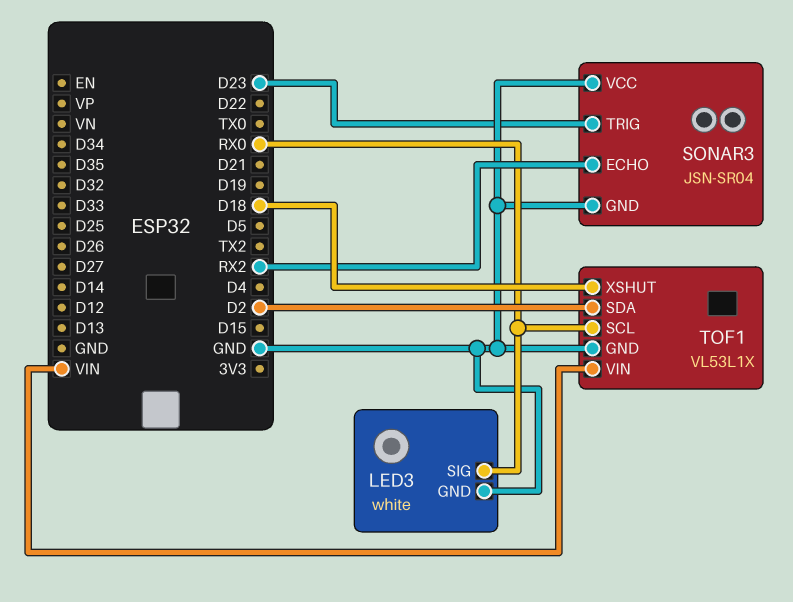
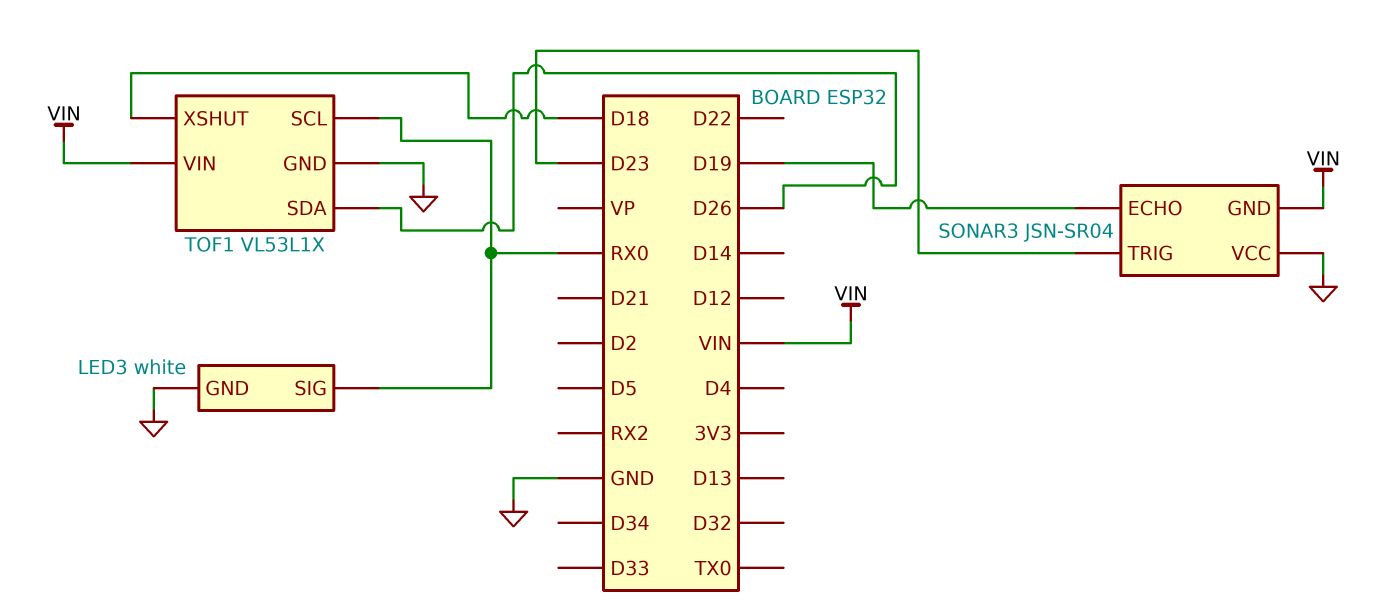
SONAR3 pin ECHO: RX2 -> D19
SONAR3 pin GND: GND -> VIN
TOF1 pin SDA: D2 -> D26

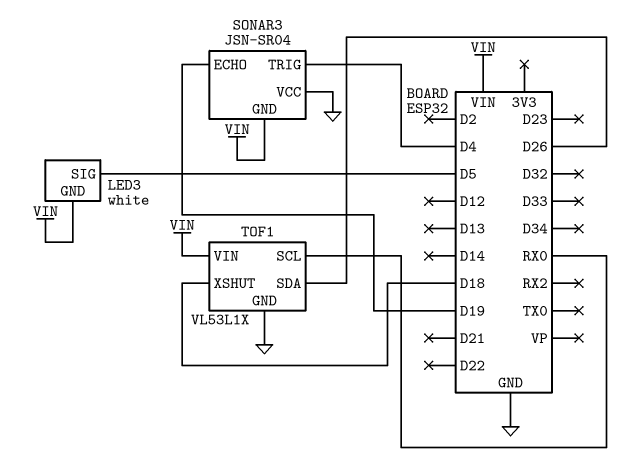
LED3 pin GND: GND -> VIN
LED3 pin SIG: RX0 -> D5
SONAR3 pin TRIG: D23 -> D4

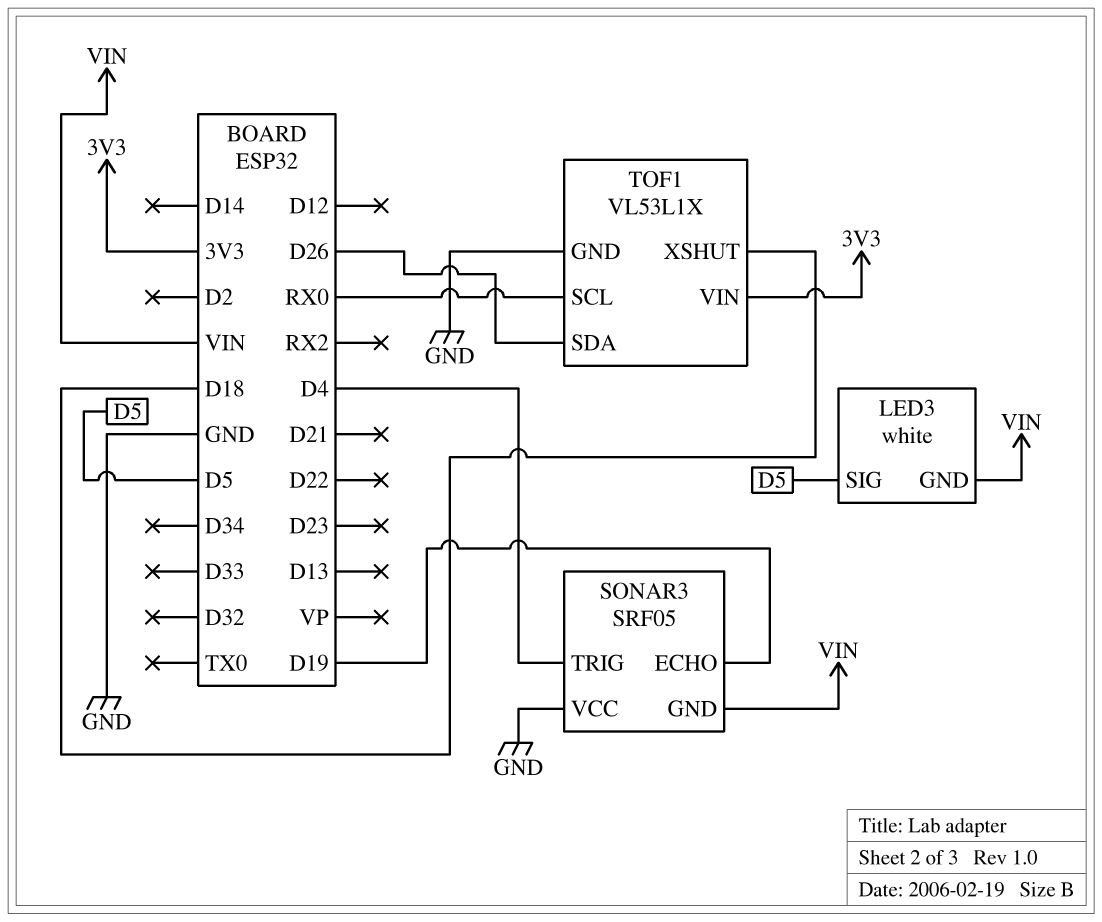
SONAR3: JSN-SR04 -> SRF05
TOF1 pin VIN: VIN -> 3V3

